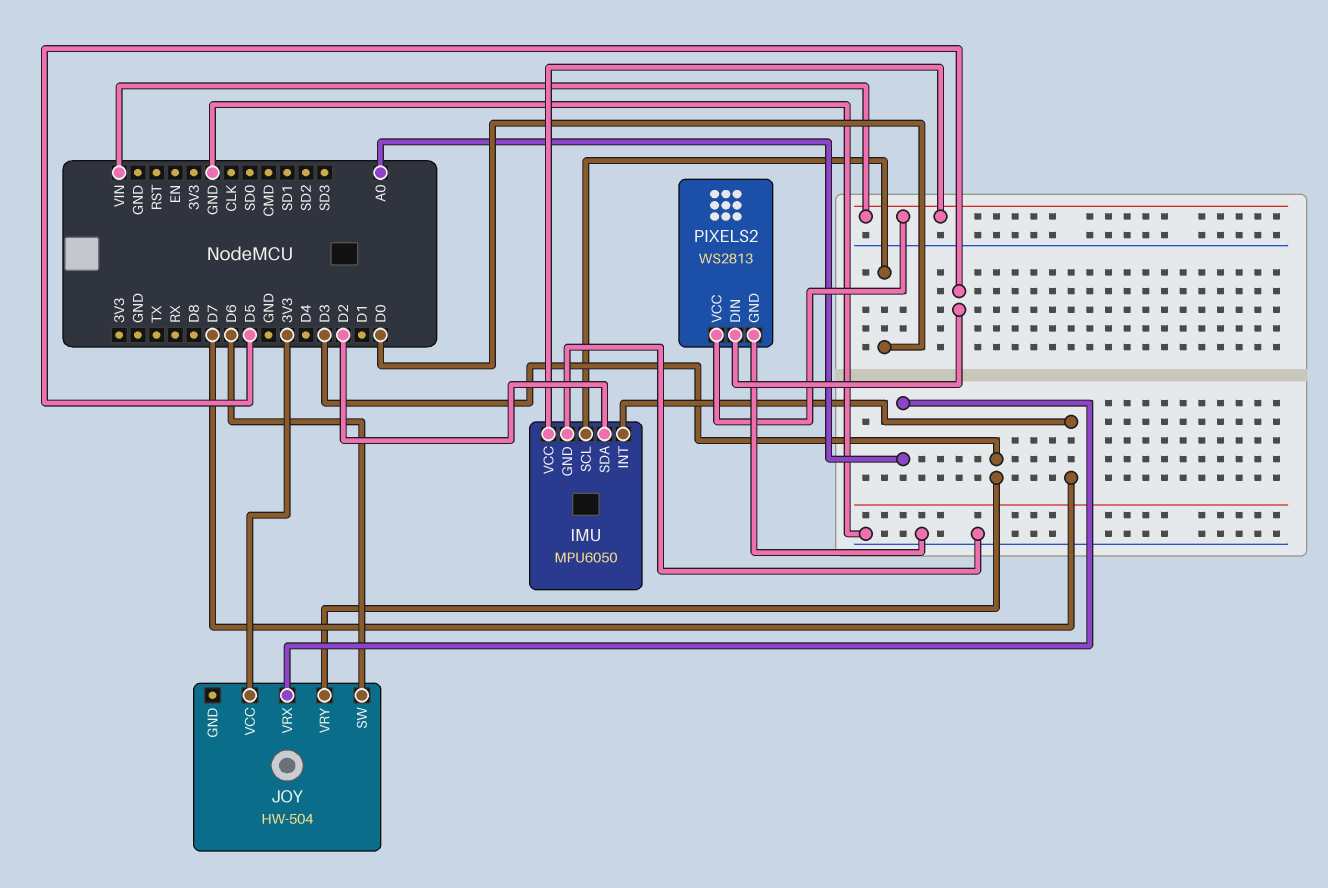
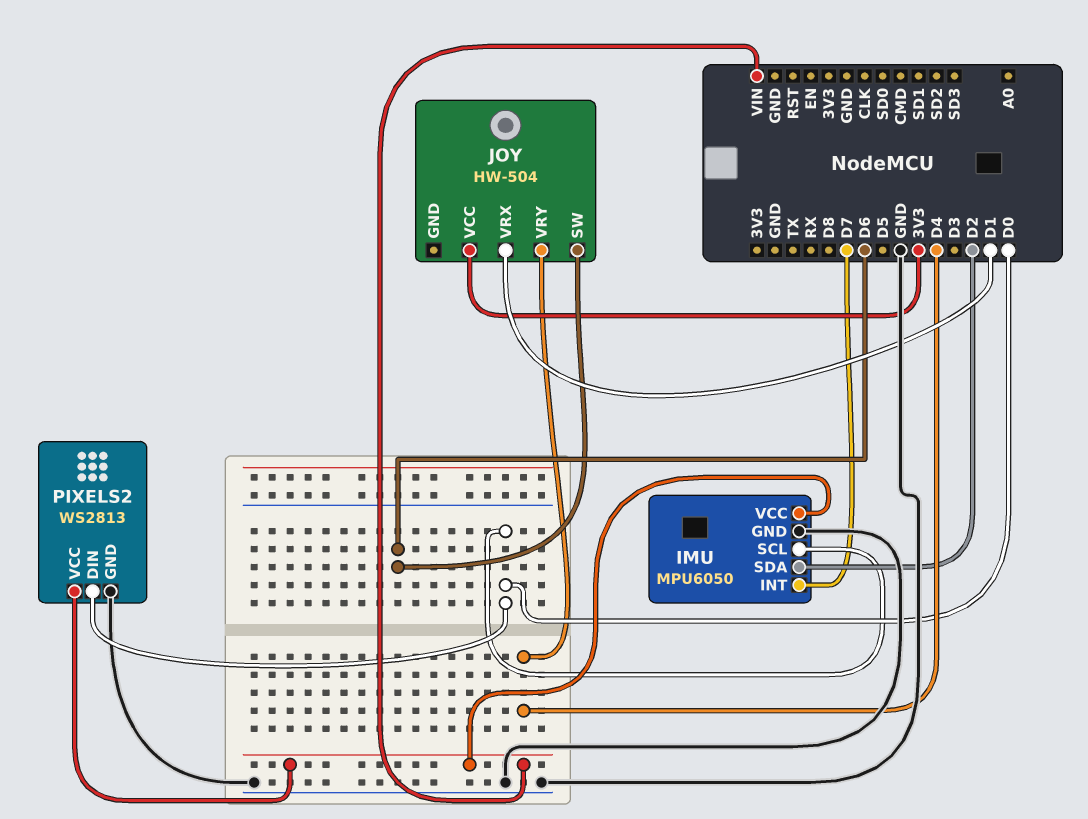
JOY pin VRX: A0 -> D1
JOY pin VRY: D3 -> D4
PIXELS2 pin DIN: D5 -> D0

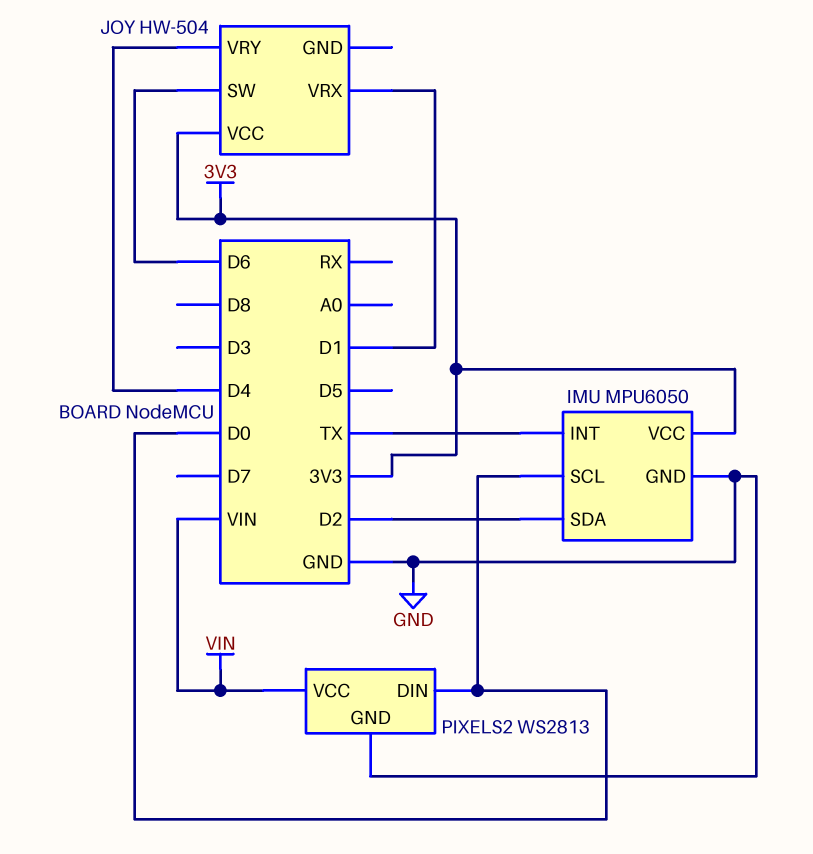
IMU pin INT: D7 -> TX
IMU pin VCC: VIN -> 3V3

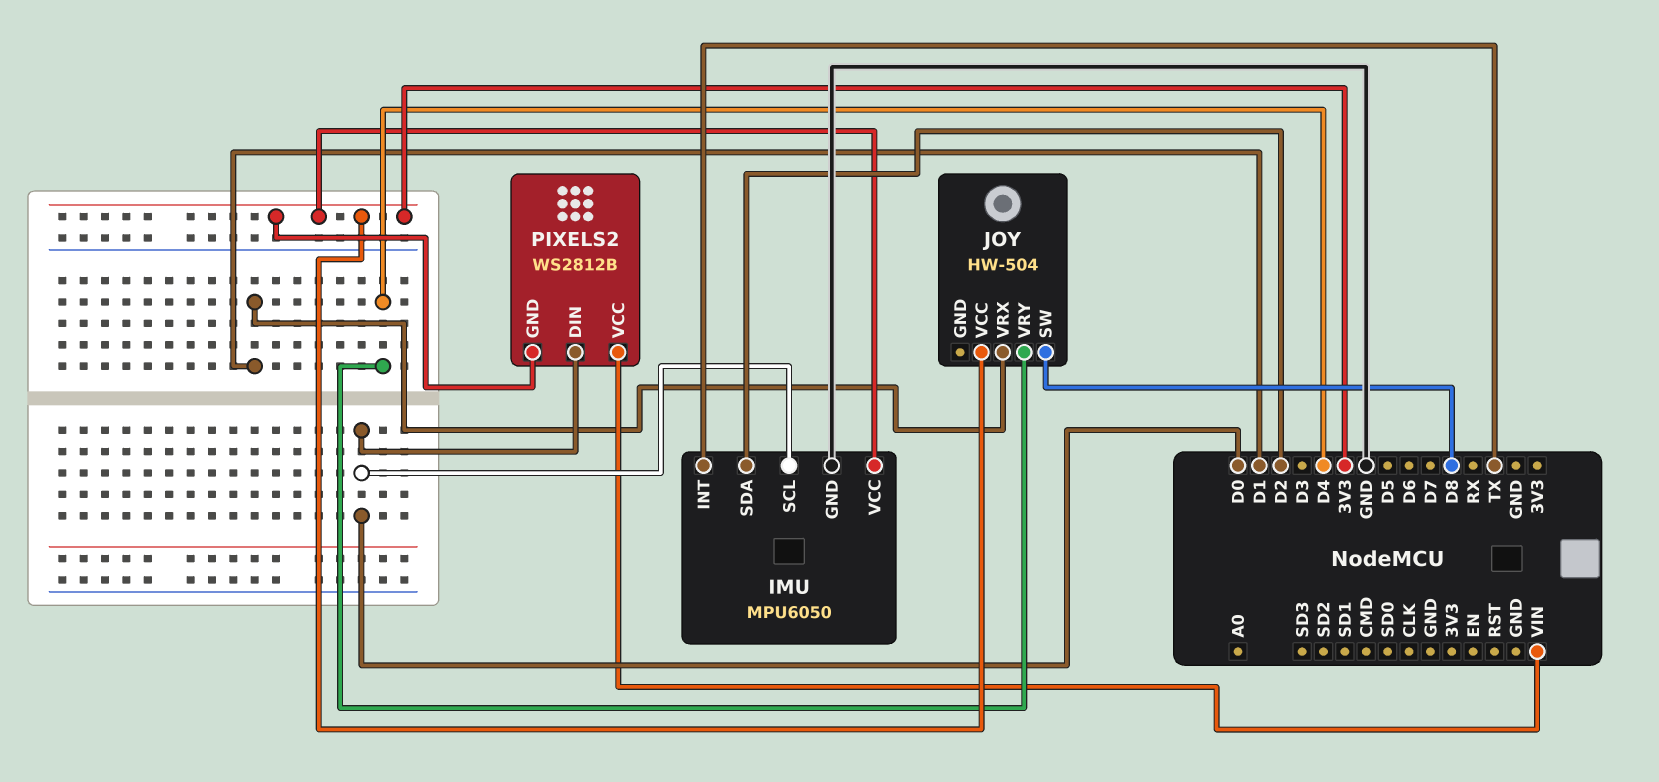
JOY pin SW: D6 -> D8
PIXELS2: WS2813 -> WS2812B
PIXELS2 pin GND: GND -> 3V3

